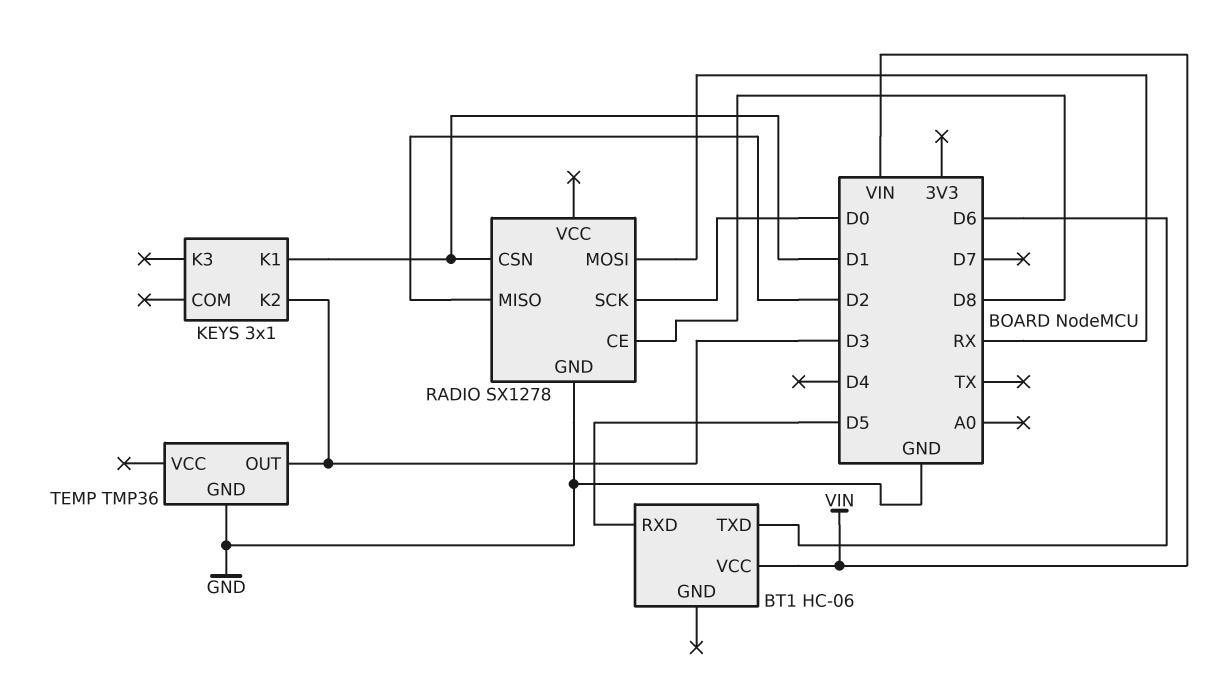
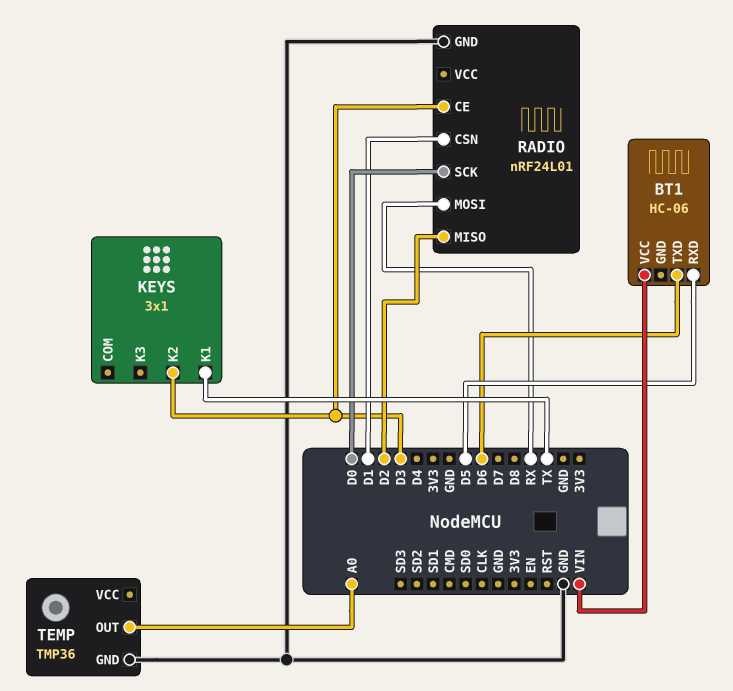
KEYS pin K1: D1 -> TX
RADIO: SX1278 -> nRF24L01
RADIO pin CE: D8 -> D3
TEMP pin OUT: D3 -> A0

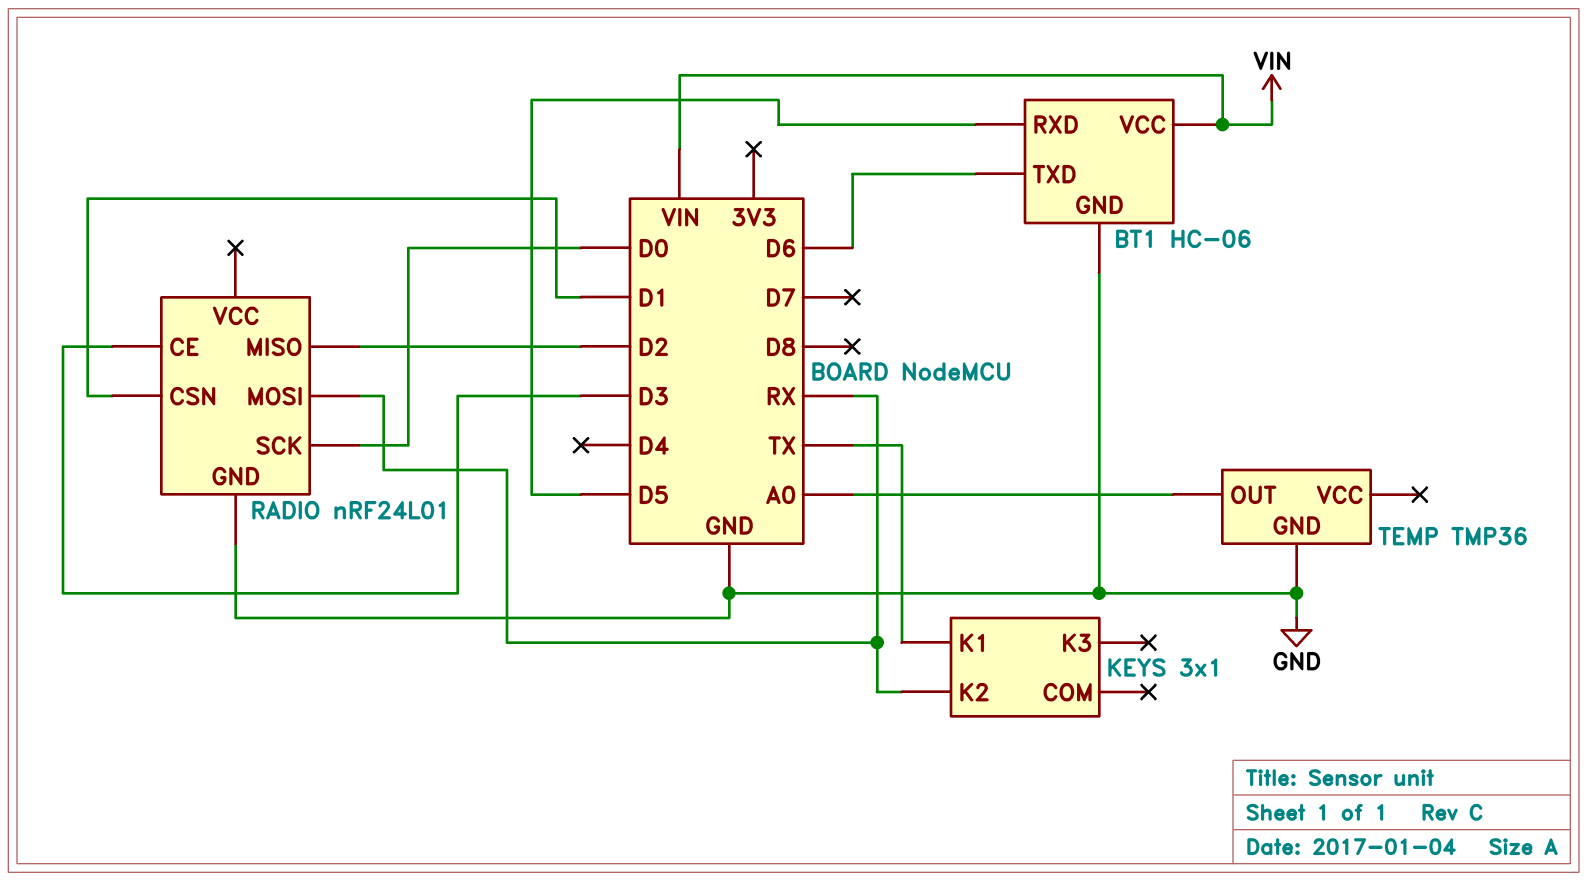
BT1 pin GND: none -> GND
KEYS pin K2: D3 -> RX

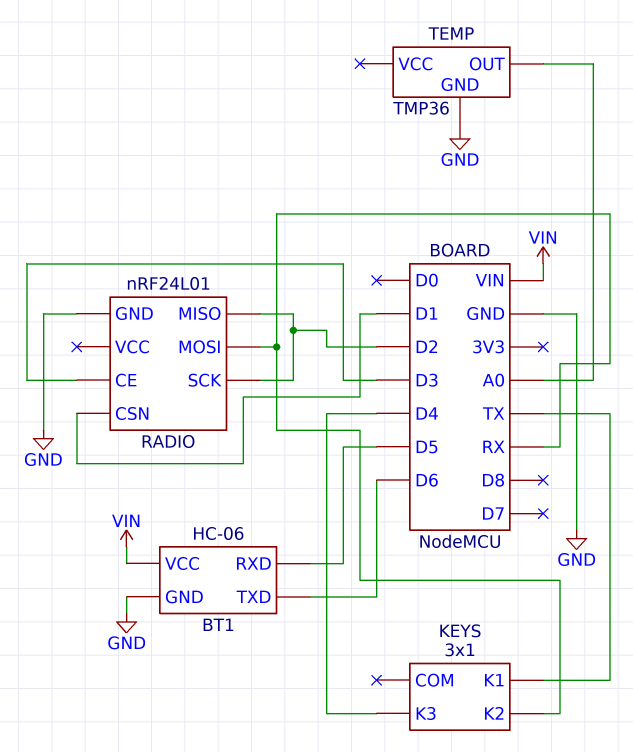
KEYS pin K3: none -> D4
RADIO pin SCK: D0 -> D2

